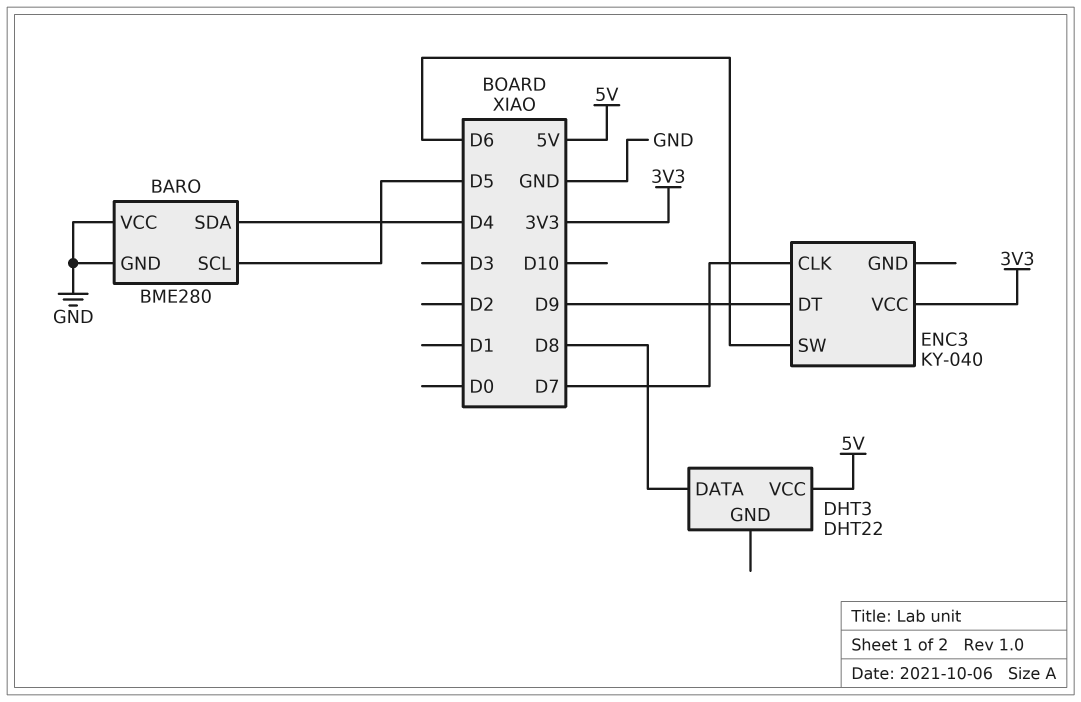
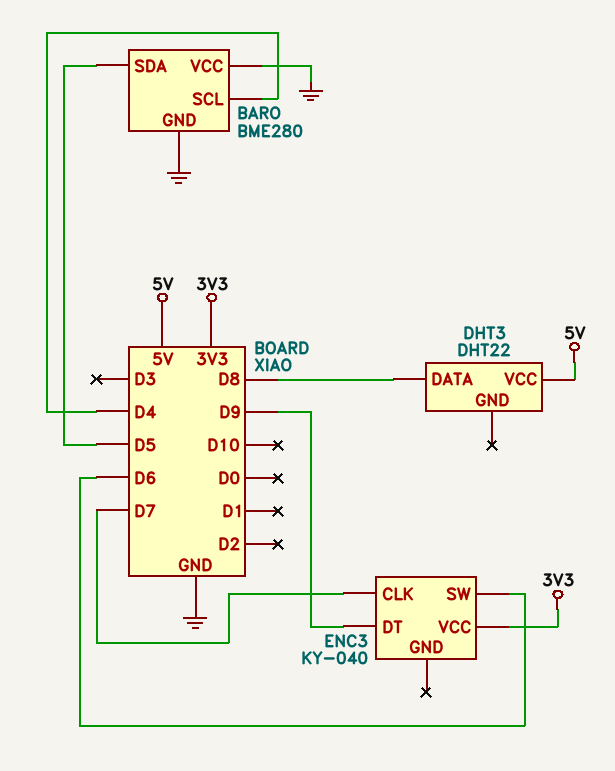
BARO pin SCL: D5 -> D4
BARO pin SDA: D4 -> D5

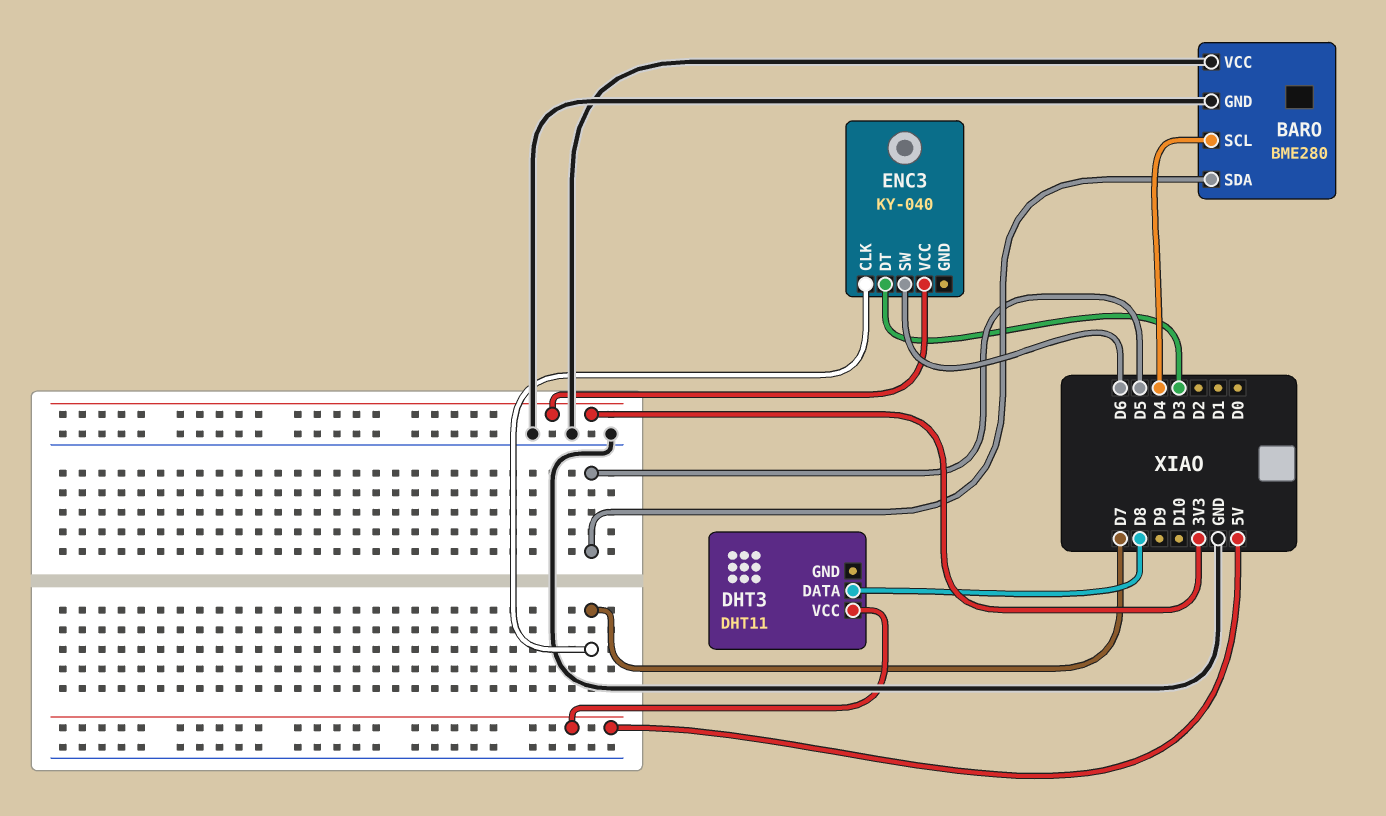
DHT3: DHT22 -> DHT11
ENC3 pin DT: D9 -> D3

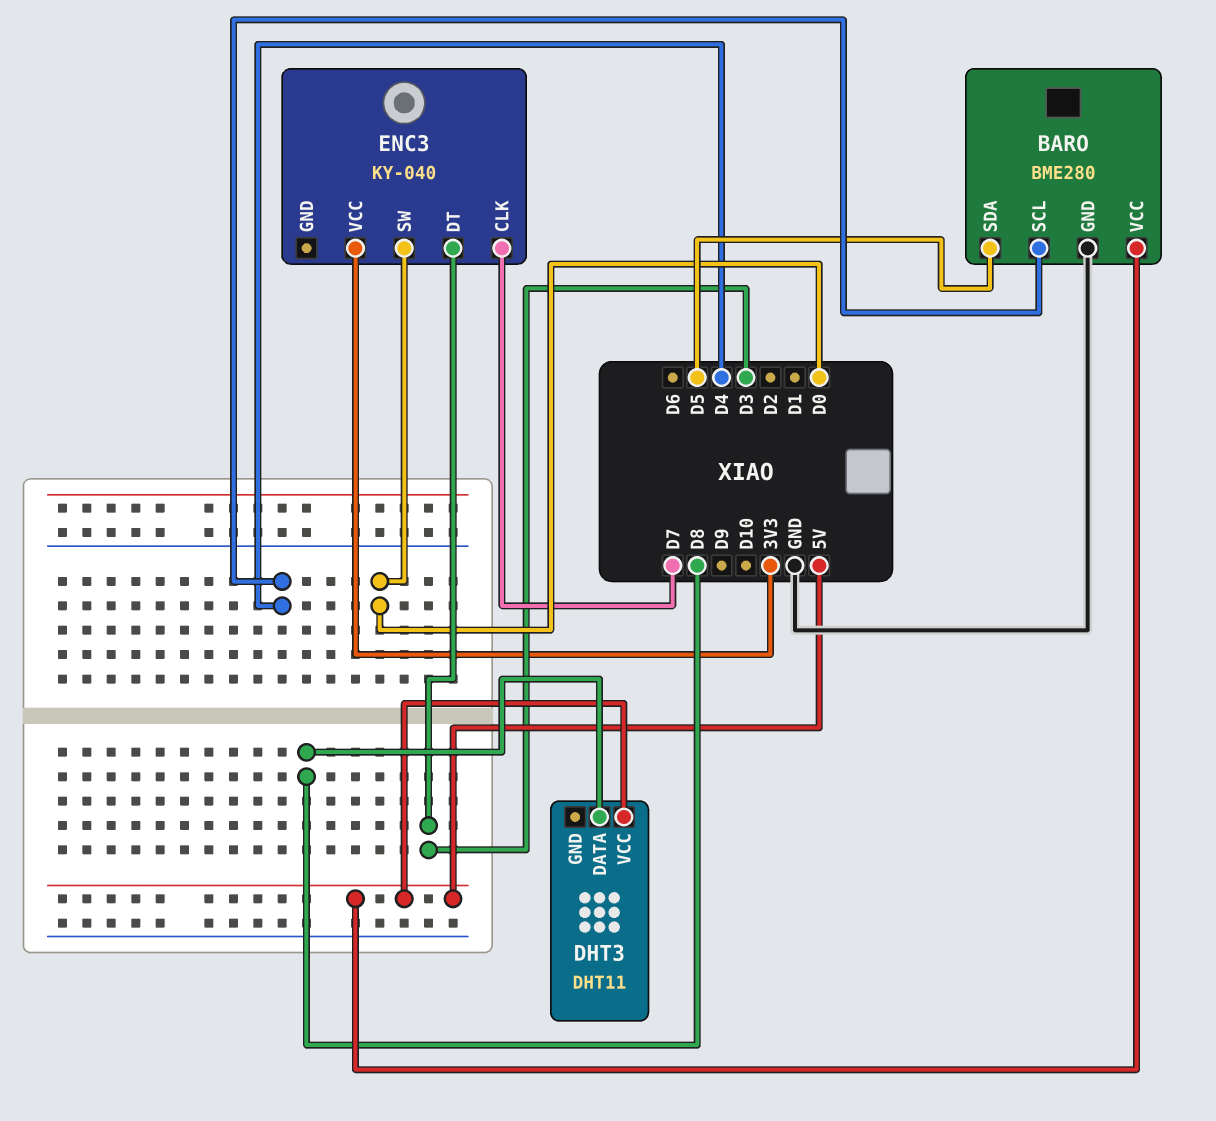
BARO pin VCC: GND -> 5V
ENC3 pin SW: D6 -> D0

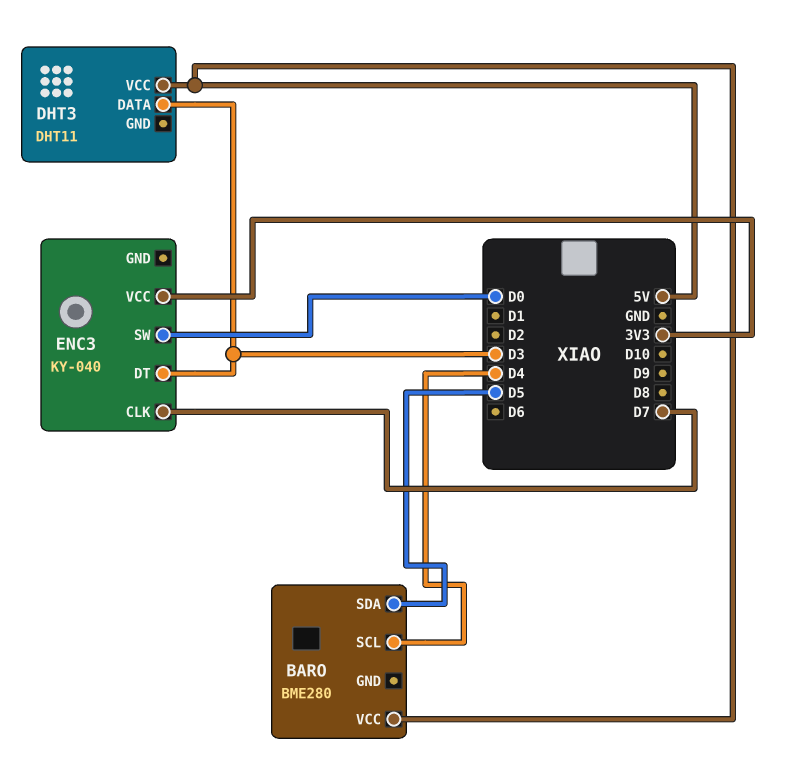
BARO pin GND: GND -> none
DHT3 pin DATA: D8 -> D3

